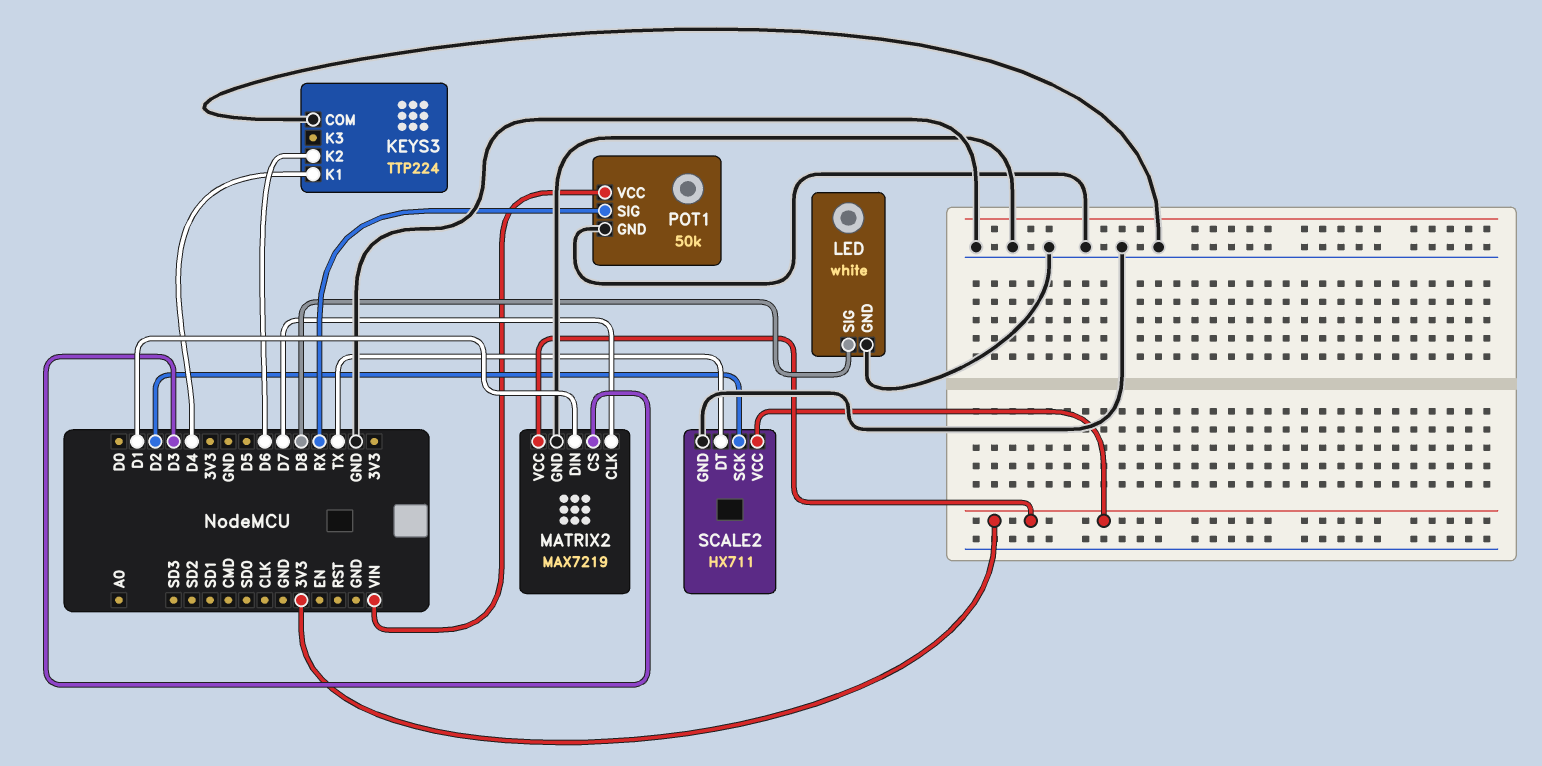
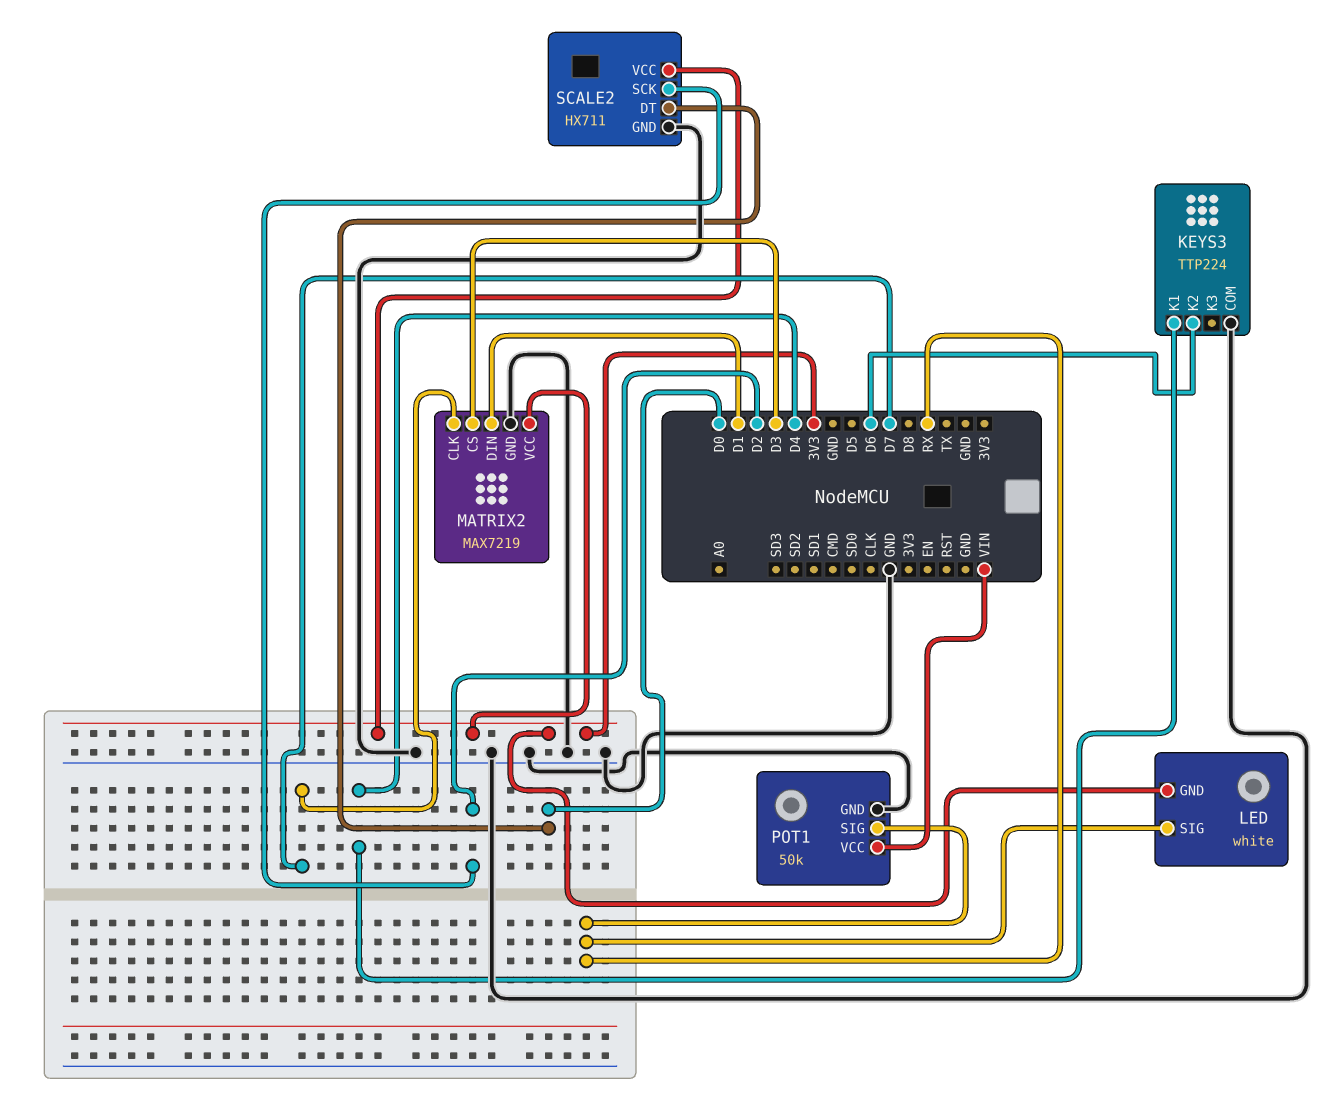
LED pin GND: GND -> 3V3
LED pin SIG: D8 -> RX
SCALE2 pin DT: TX -> D0

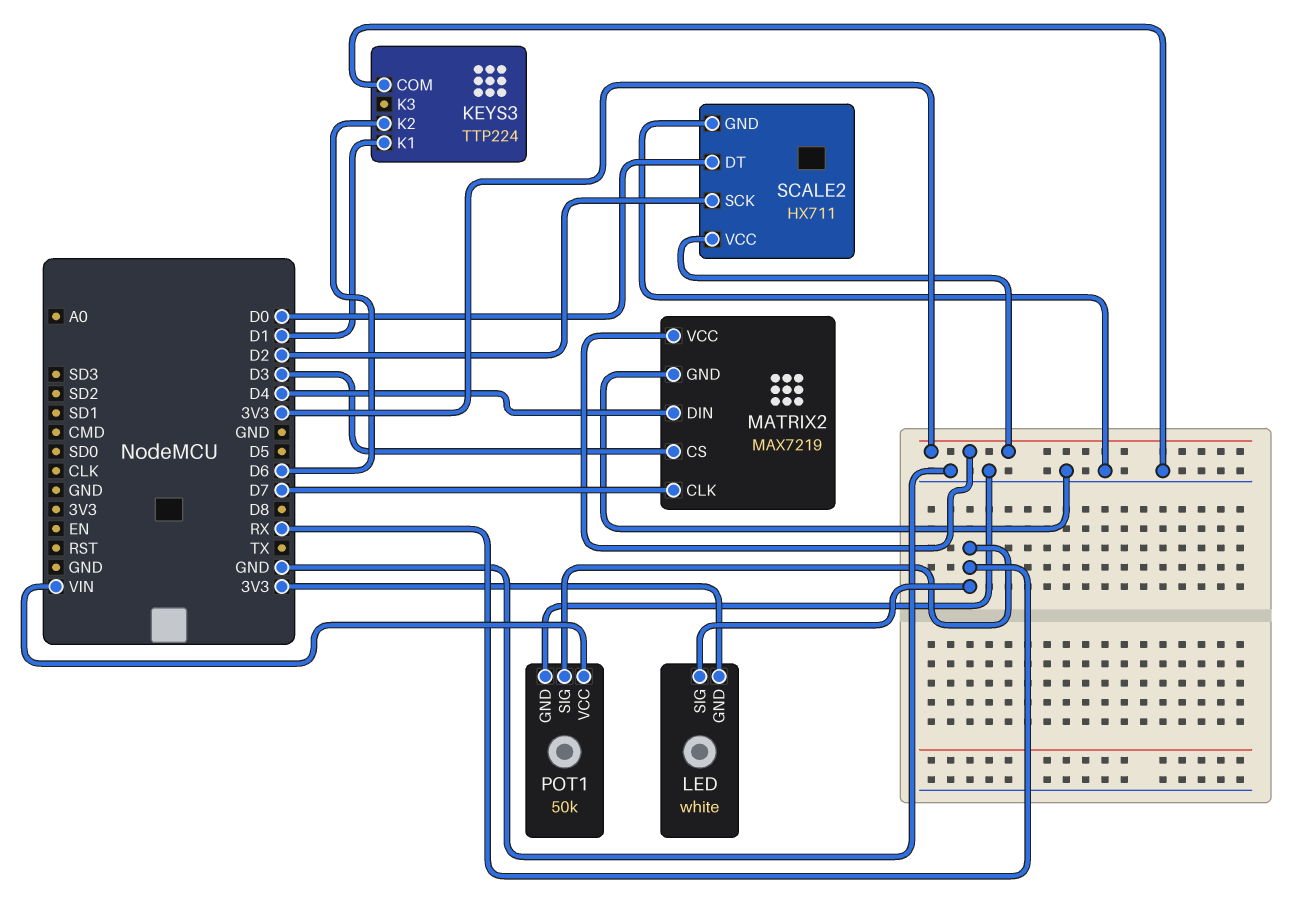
KEYS3 pin K1: D4 -> D1
MATRIX2 pin DIN: D1 -> D4

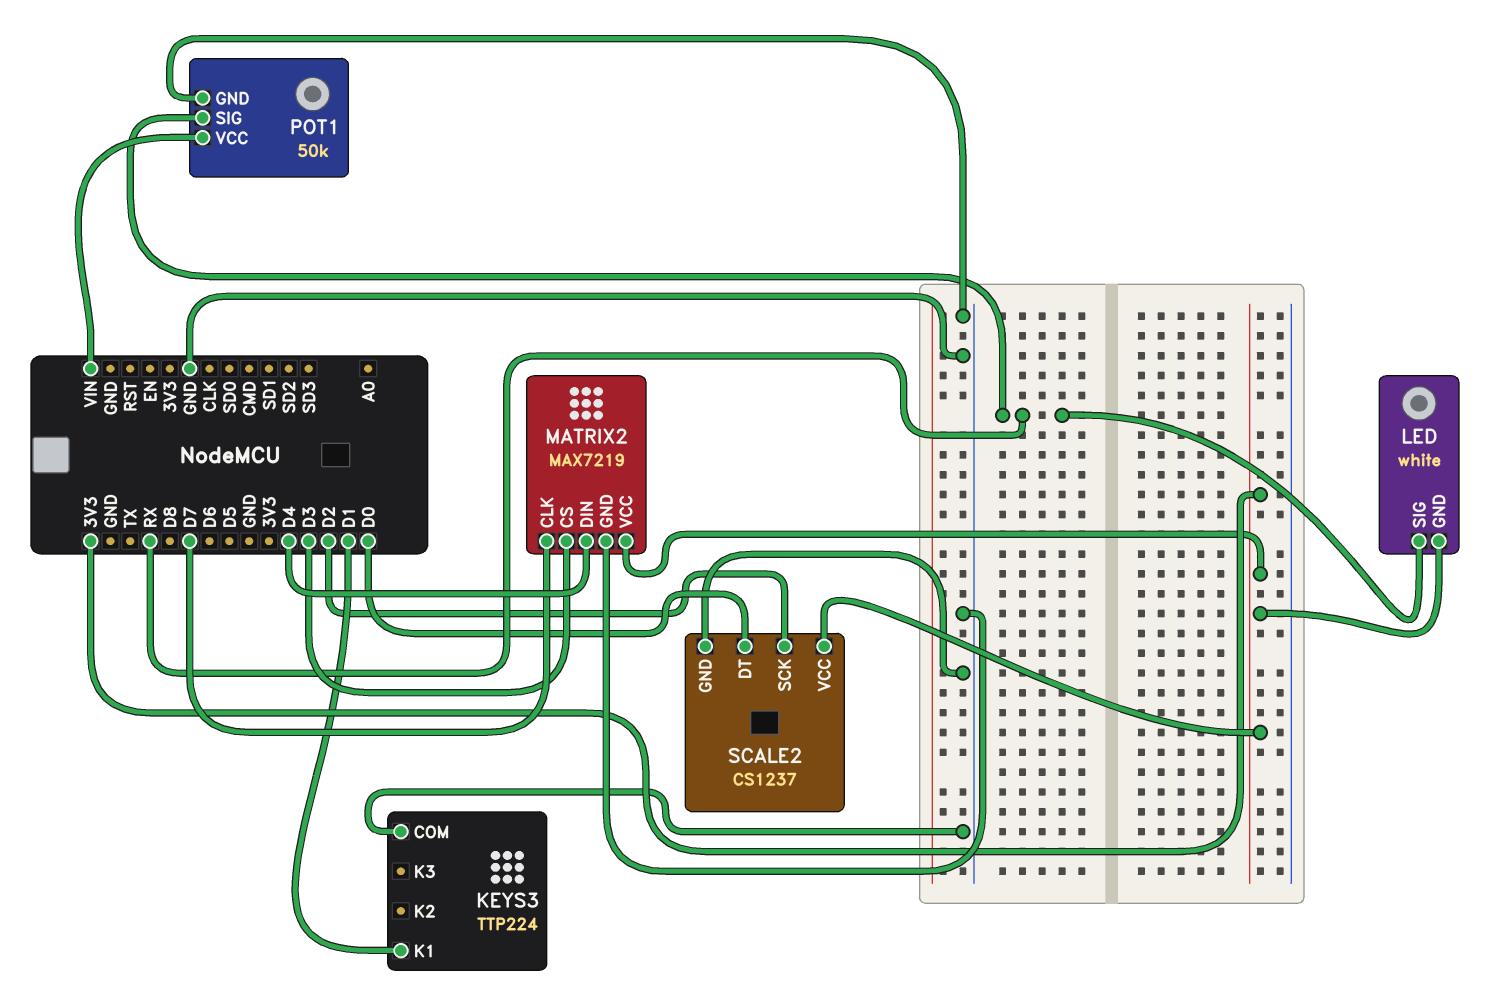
KEYS3 pin K2: D6 -> none
SCALE2: HX711 -> CS1237

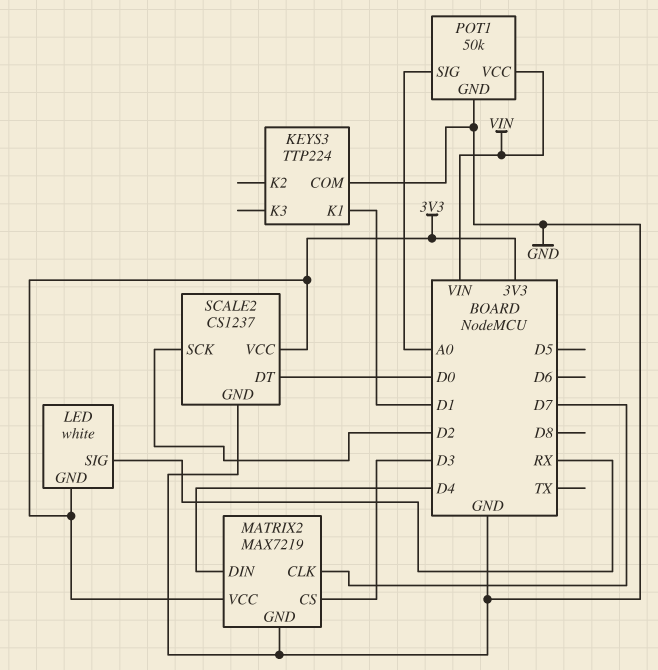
POT1 pin SIG: RX -> A0

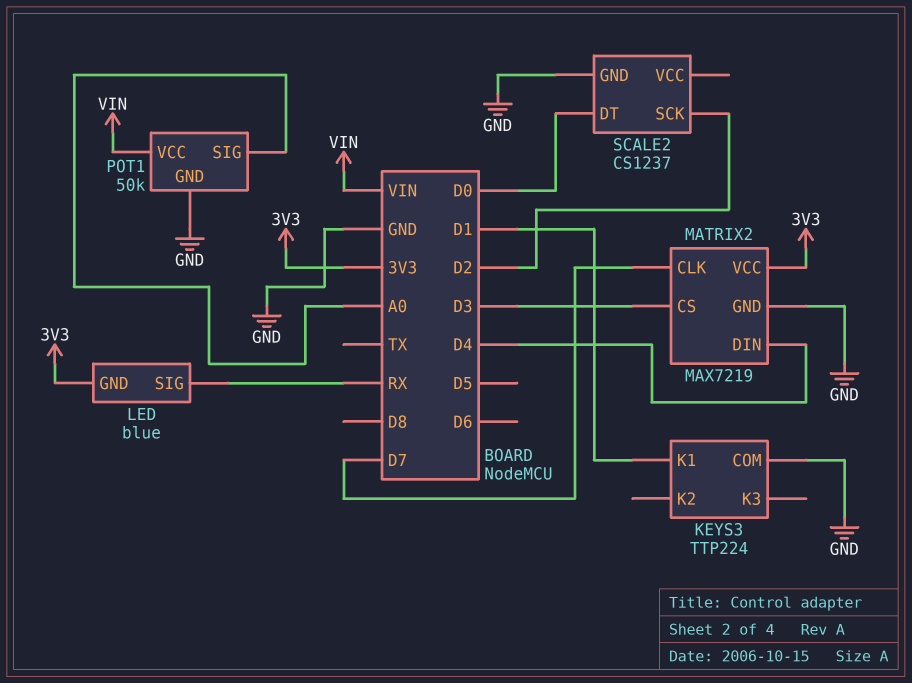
LED: white -> blue
SCALE2 pin VCC: 3V3 -> none

